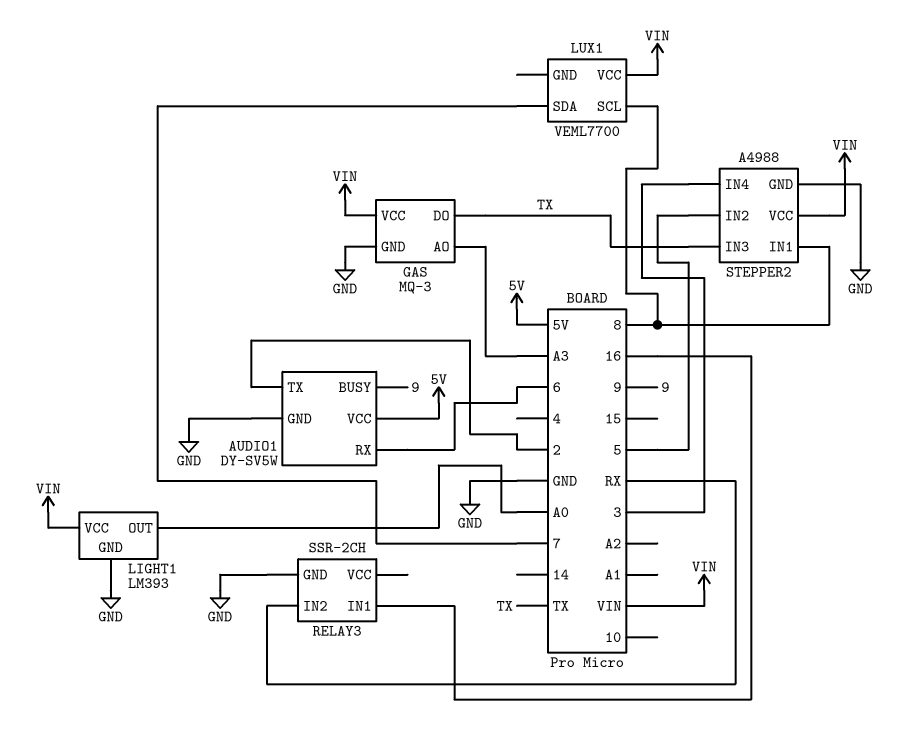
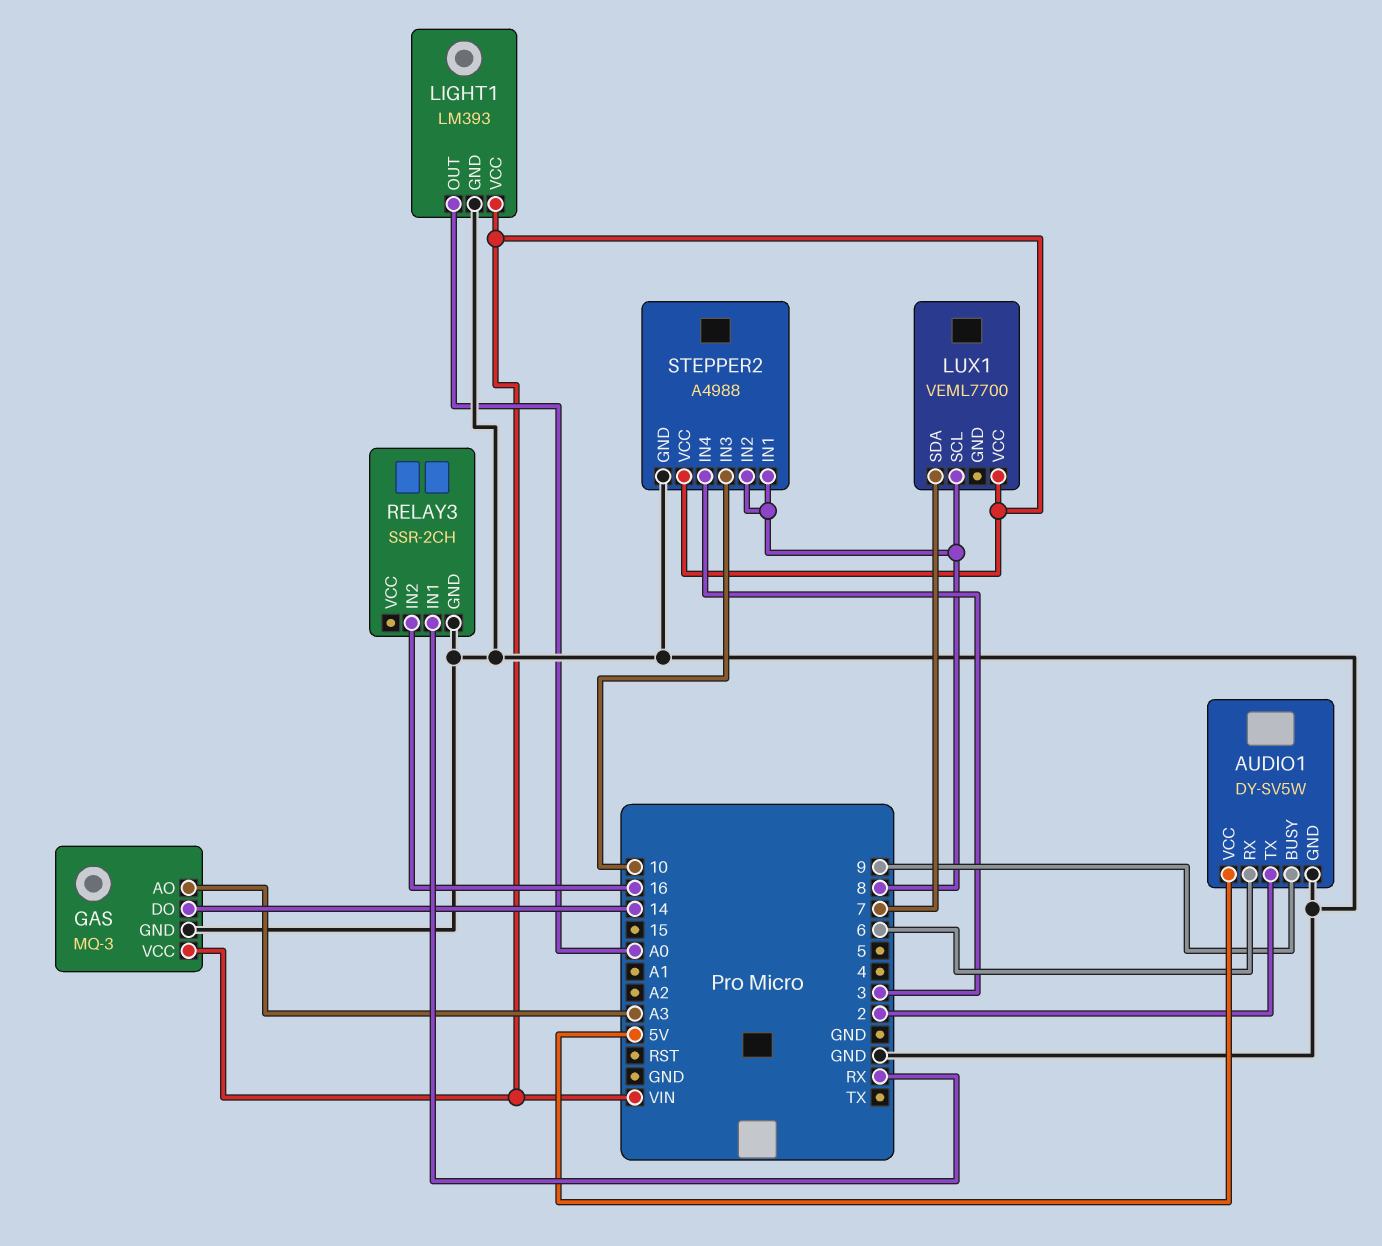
GAS pin DO: TX -> 14
RELAY3 pin IN1: 16 -> RX
RELAY3 pin IN2: RX -> 16
STEPPER2 pin IN2: 5 -> 8
STEPPER2 pin IN3: TX -> 10

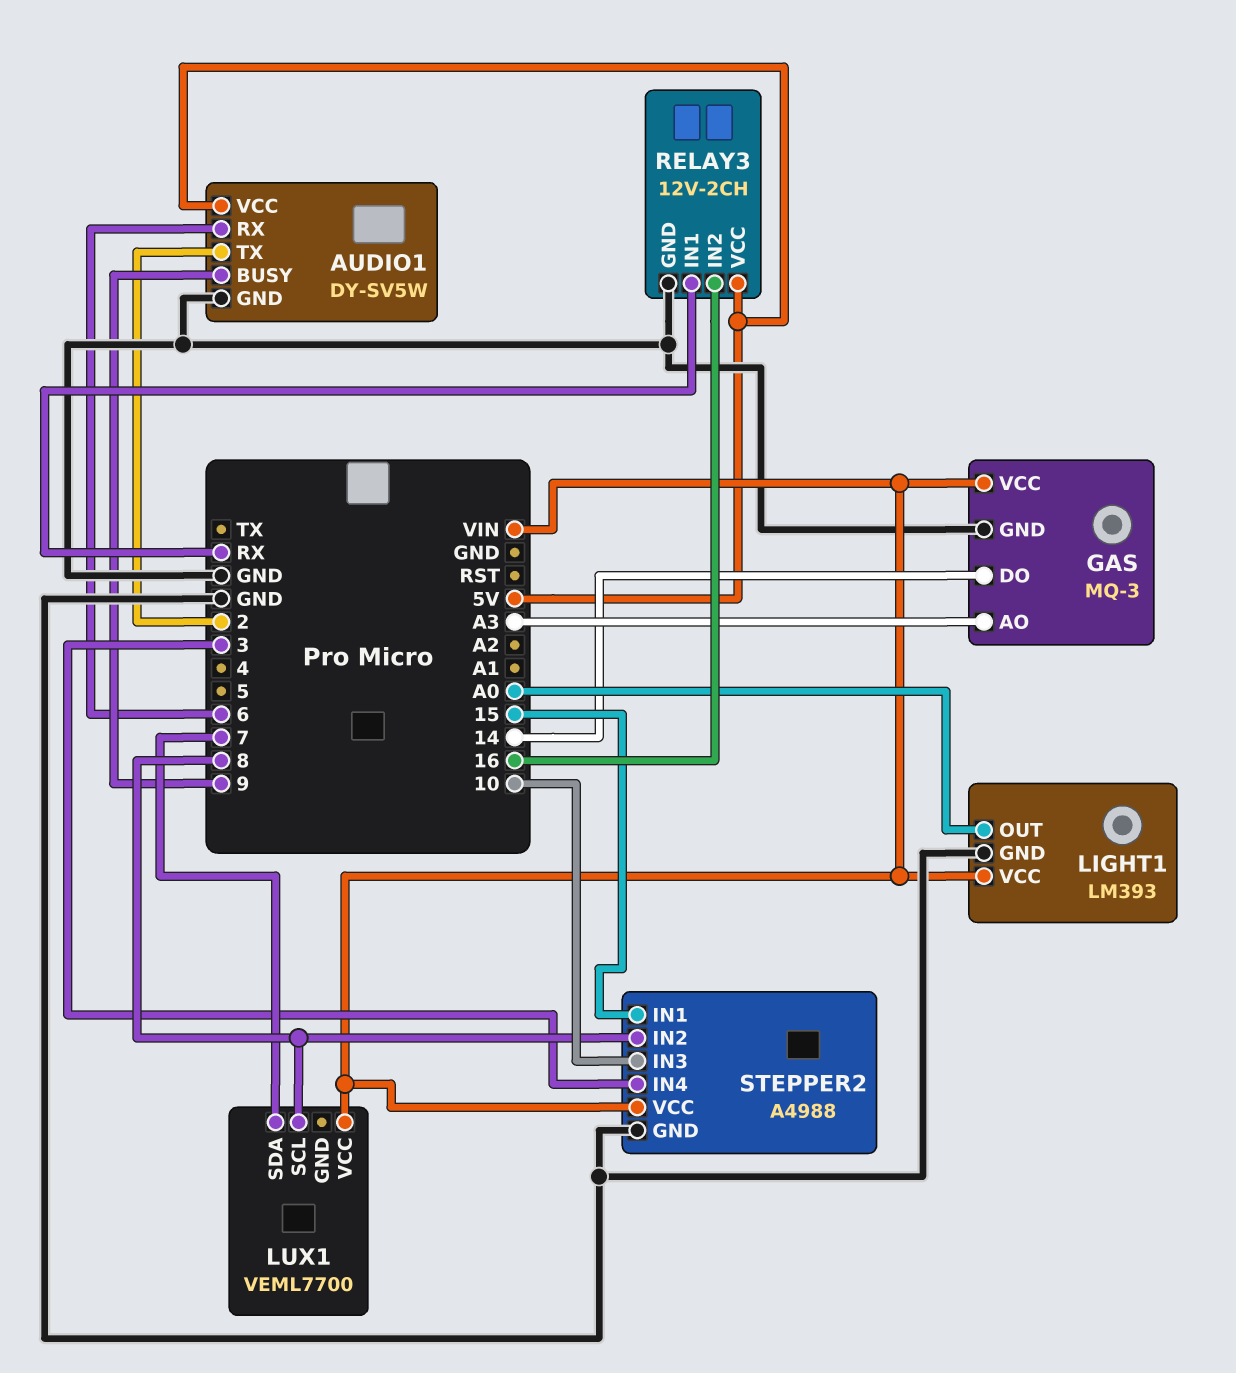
RELAY3: SSR-2CH -> 12V-2CH
RELAY3 pin VCC: none -> 5V
STEPPER2 pin IN1: 8 -> 15

